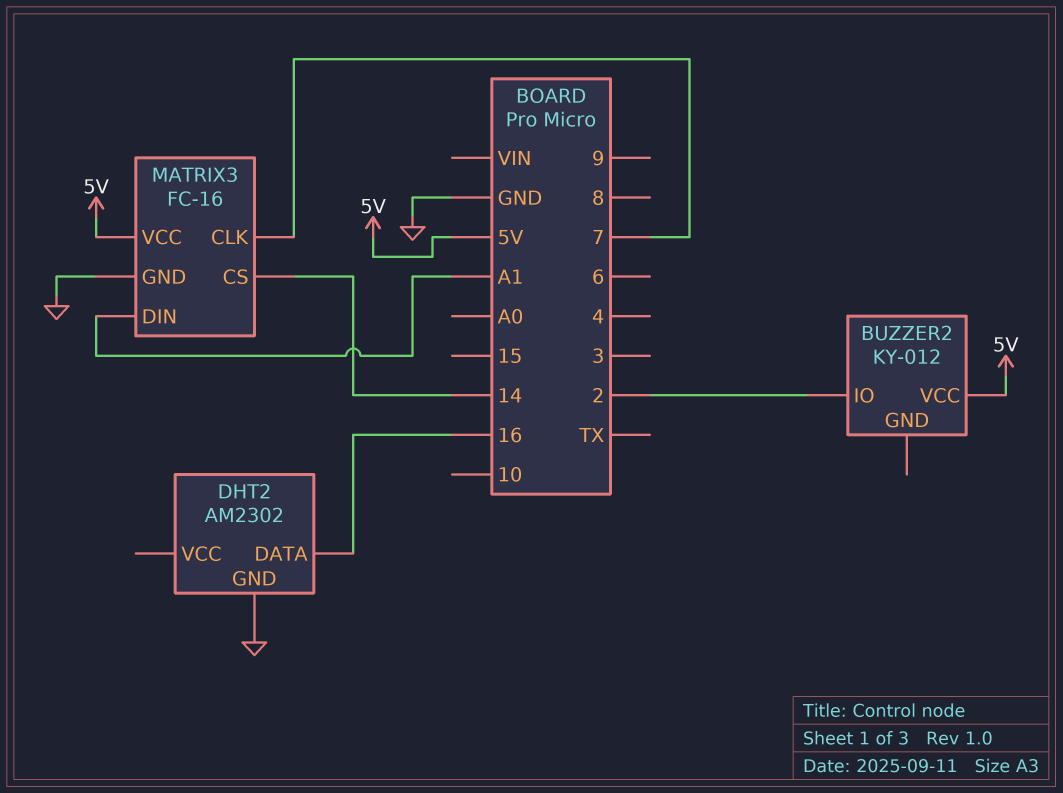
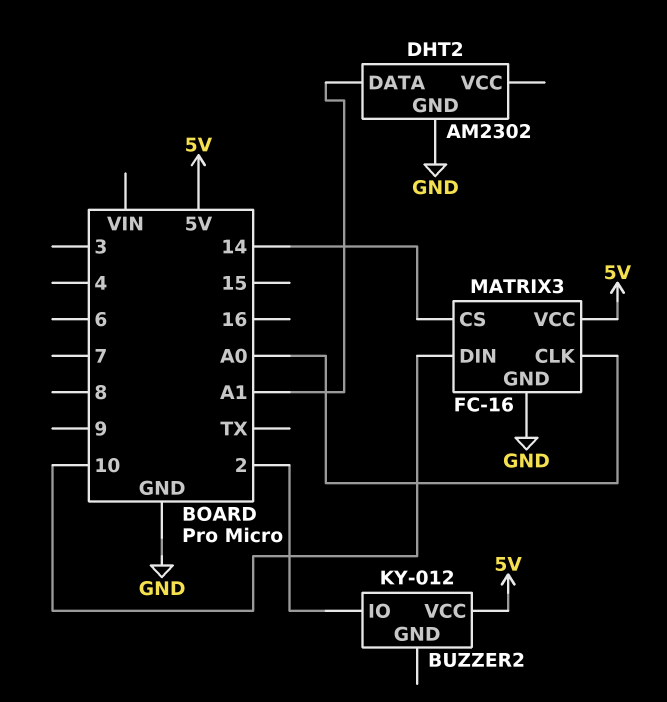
DHT2 pin DATA: 16 -> A1
MATRIX3 pin CLK: 7 -> A0
MATRIX3 pin DIN: A1 -> 10

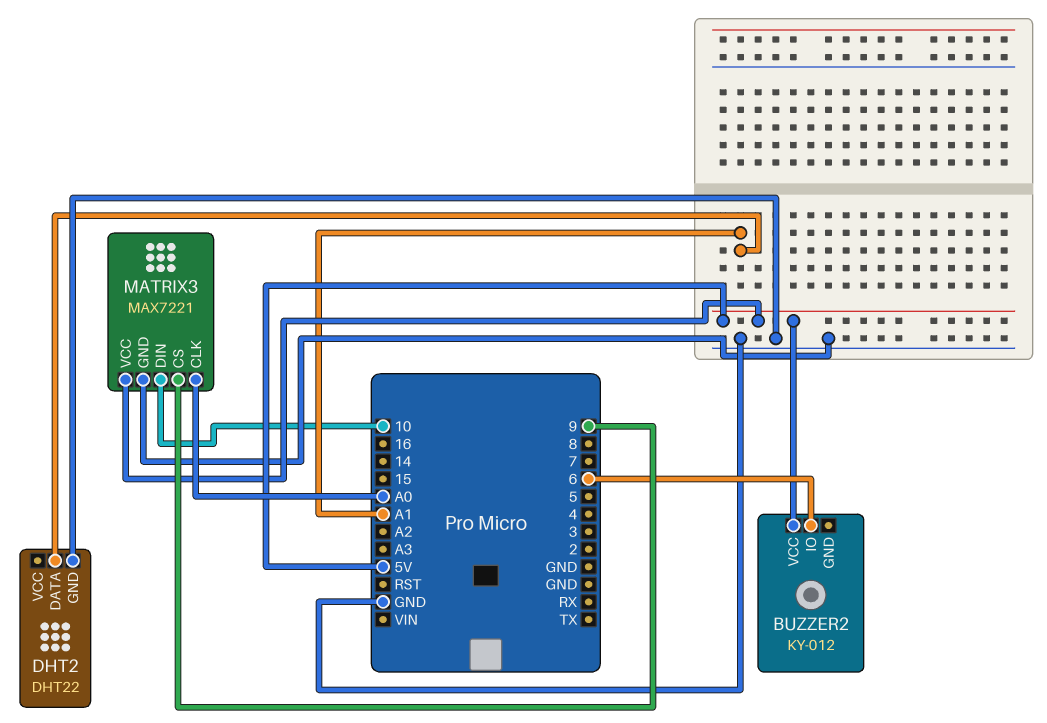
BUZZER2 pin IO: 2 -> 6
DHT2: AM2302 -> DHT22
MATRIX3: FC-16 -> MAX7221
MATRIX3 pin CS: 14 -> 9

